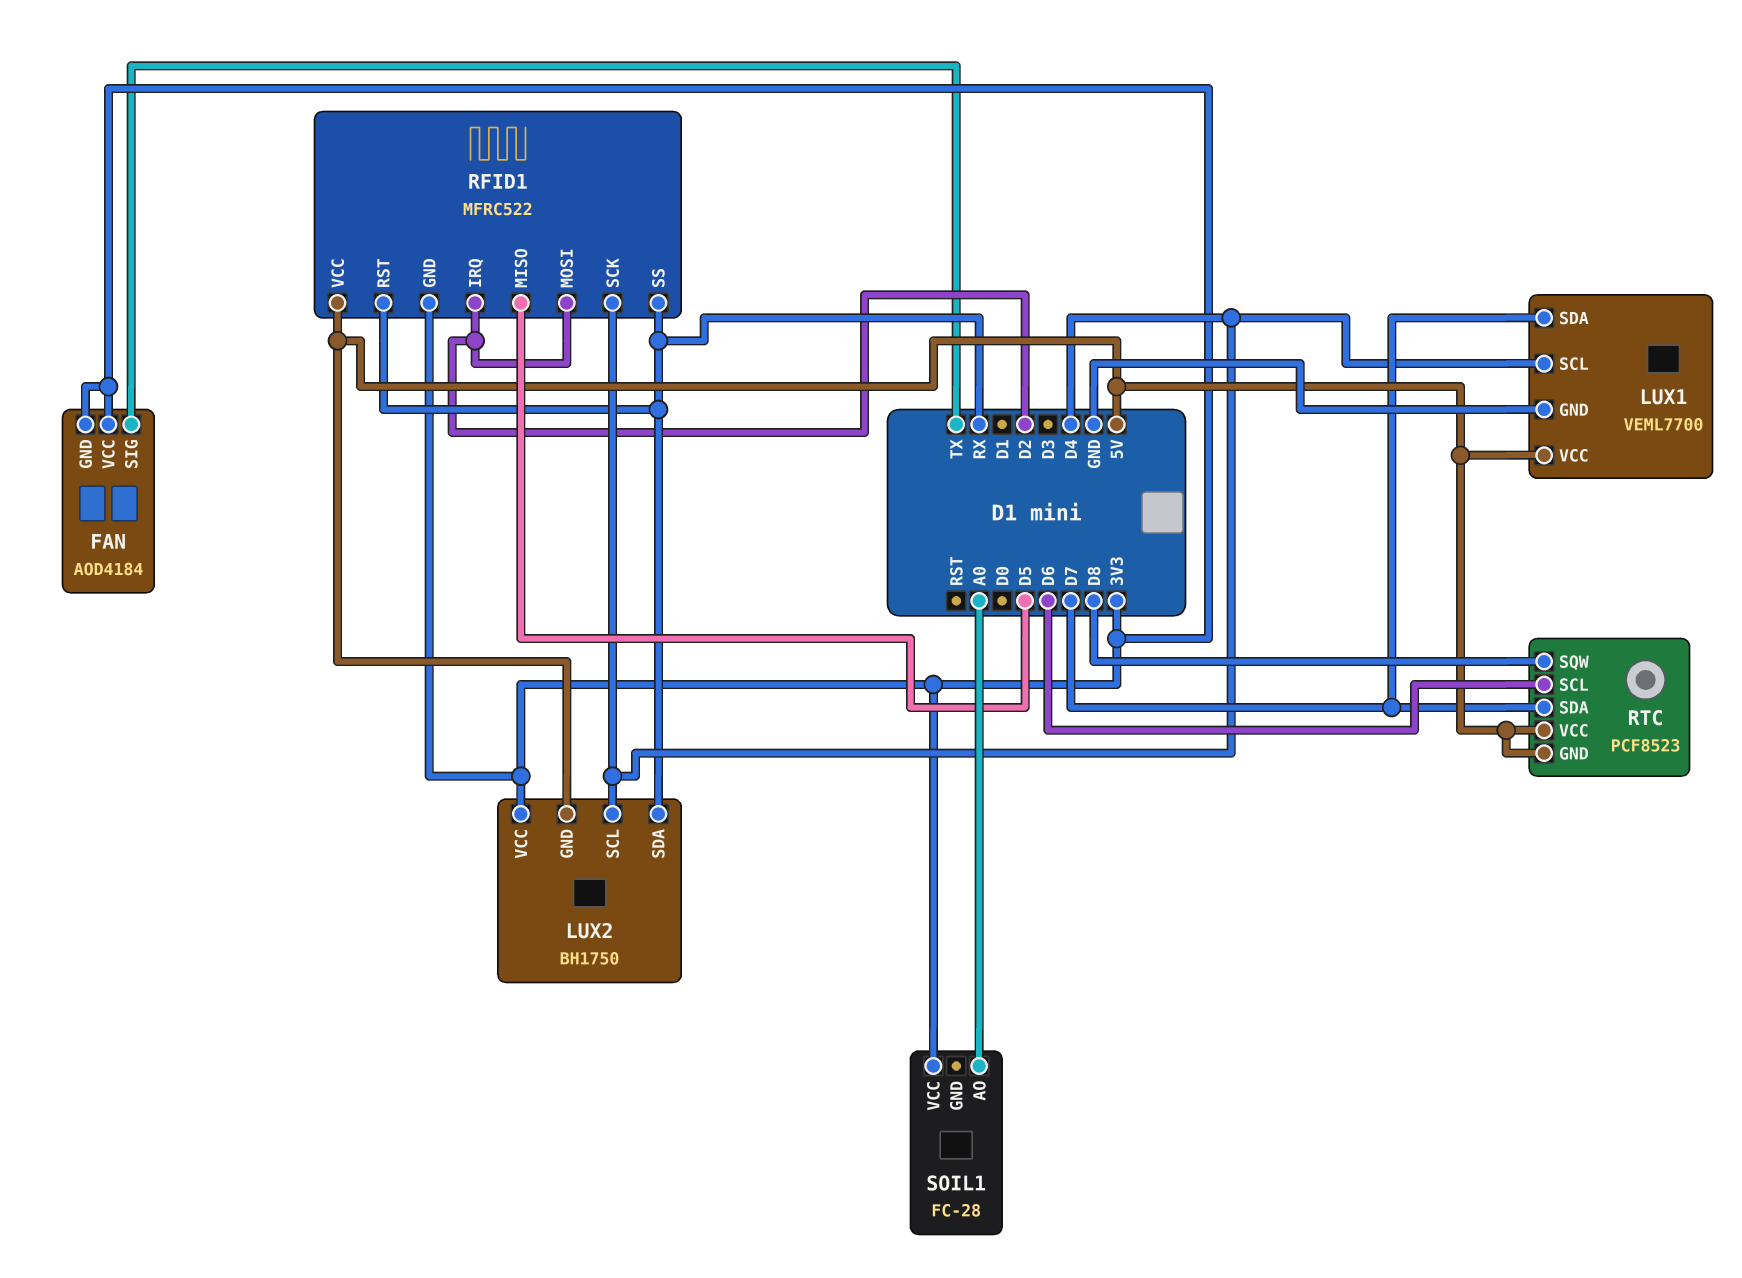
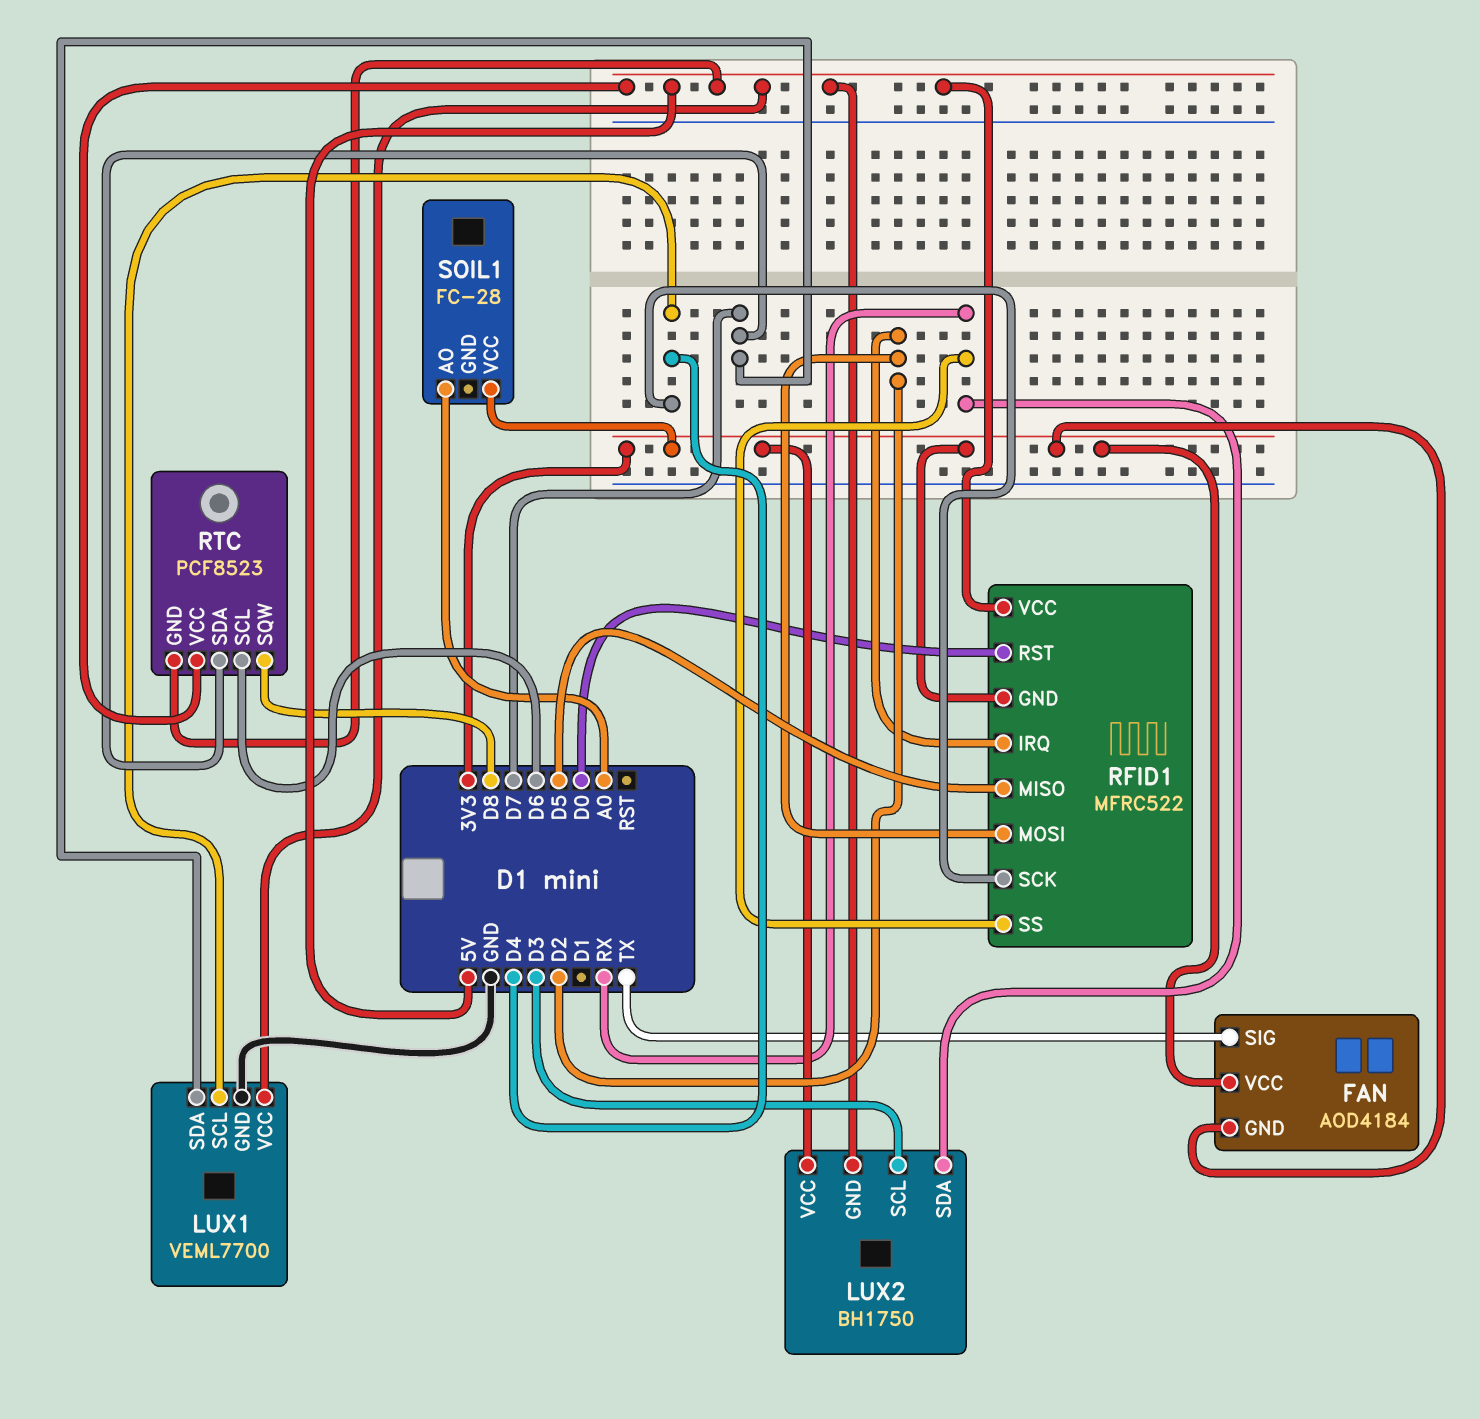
LUX2 pin SCL: D4 -> D3
RFID1 pin RST: RX -> D0

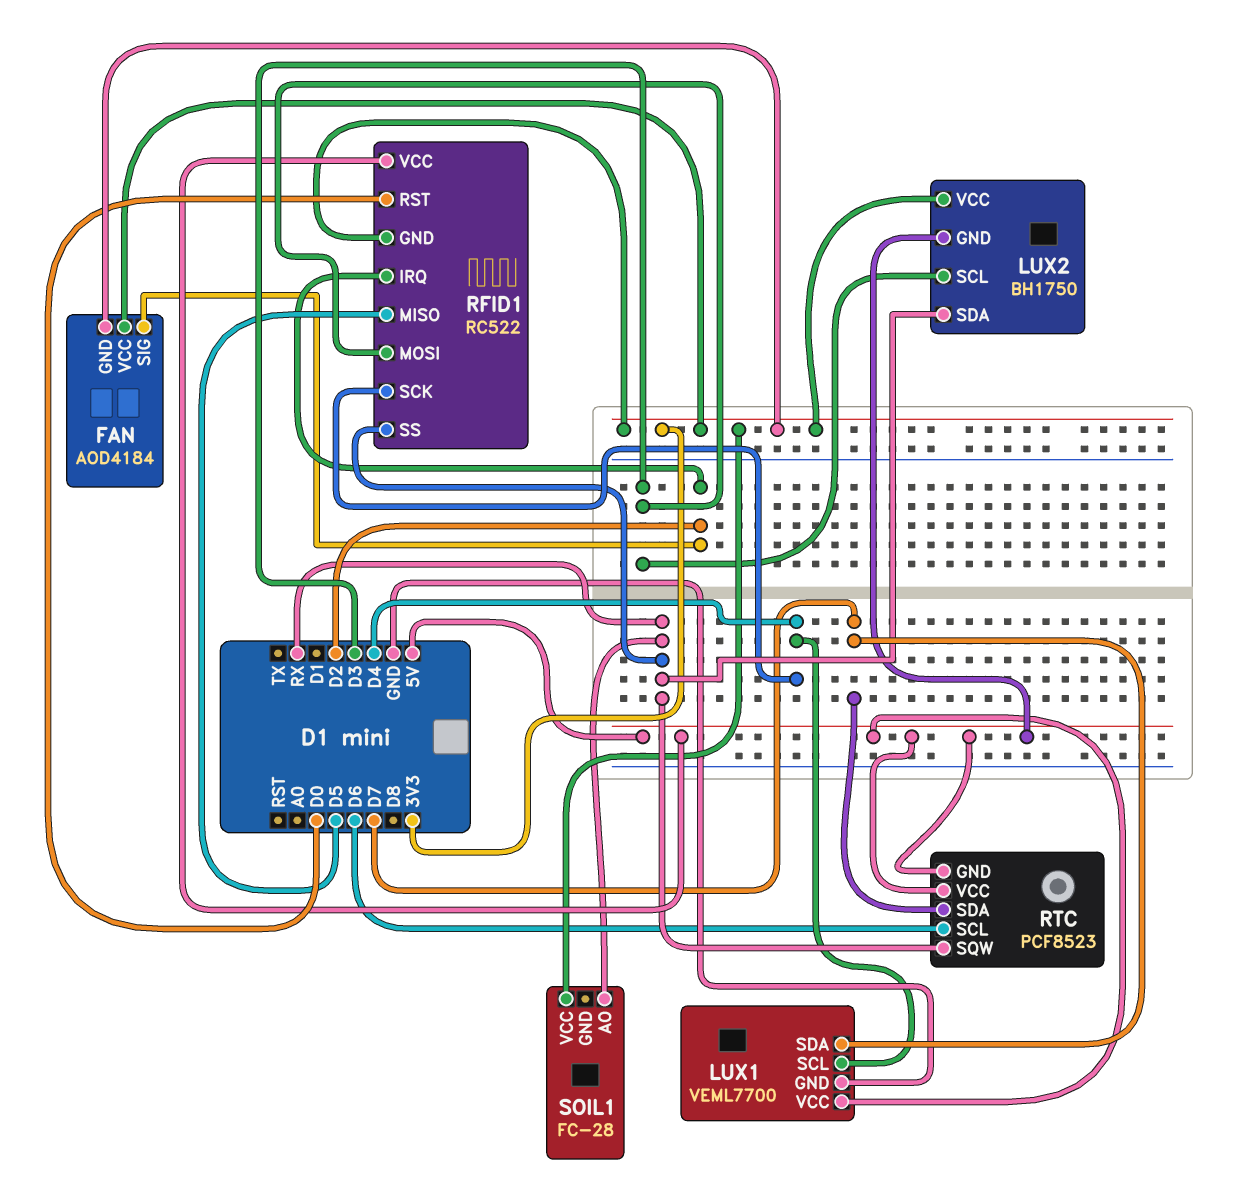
FAN pin SIG: TX -> D2
RFID1: MFRC522 -> RC522
RFID1 pin MOSI: D2 -> D3
RTC pin SQW: D8 -> RX
SOIL1 pin AO: A0 -> RX

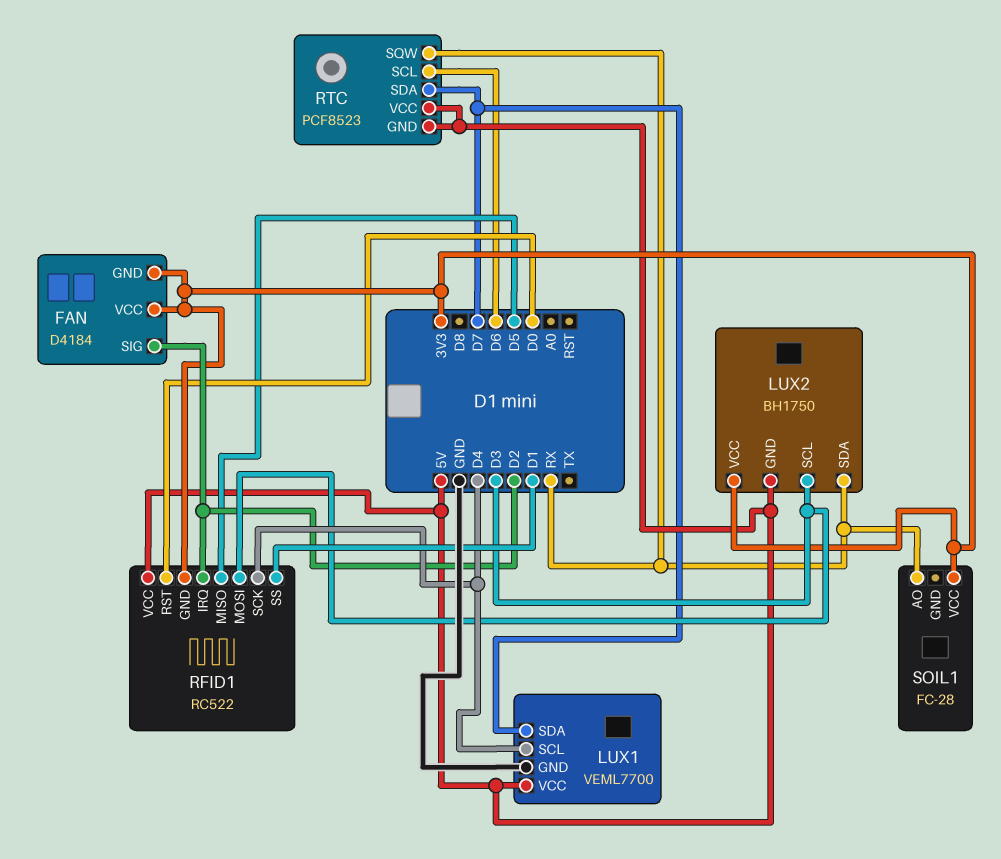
FAN: AOD4184 -> D4184
RFID1 pin SS: RX -> D1

